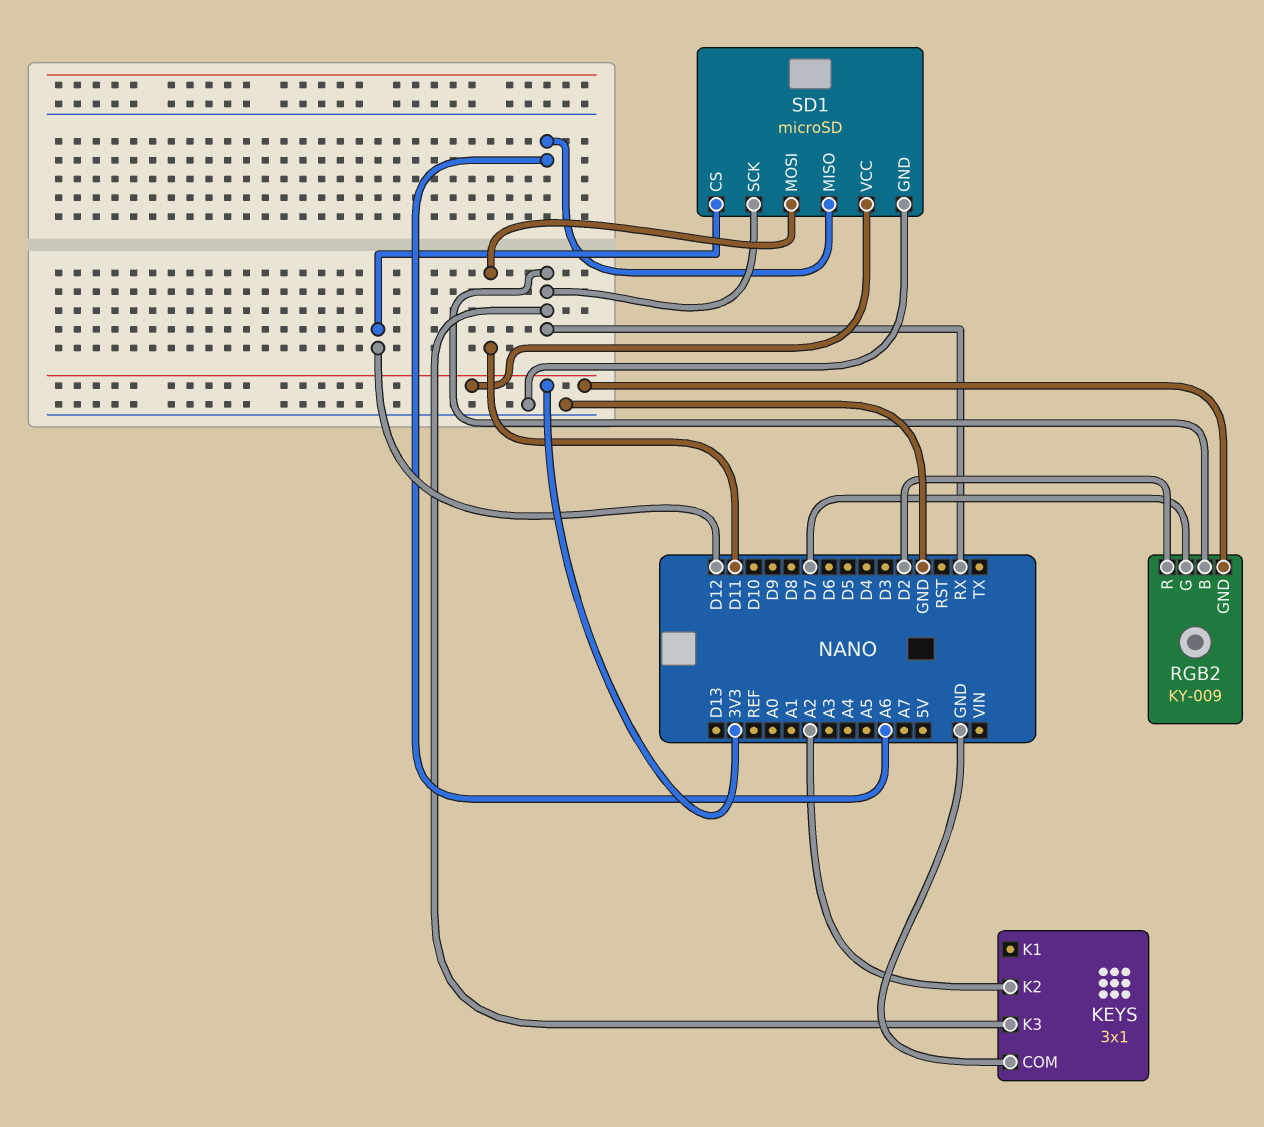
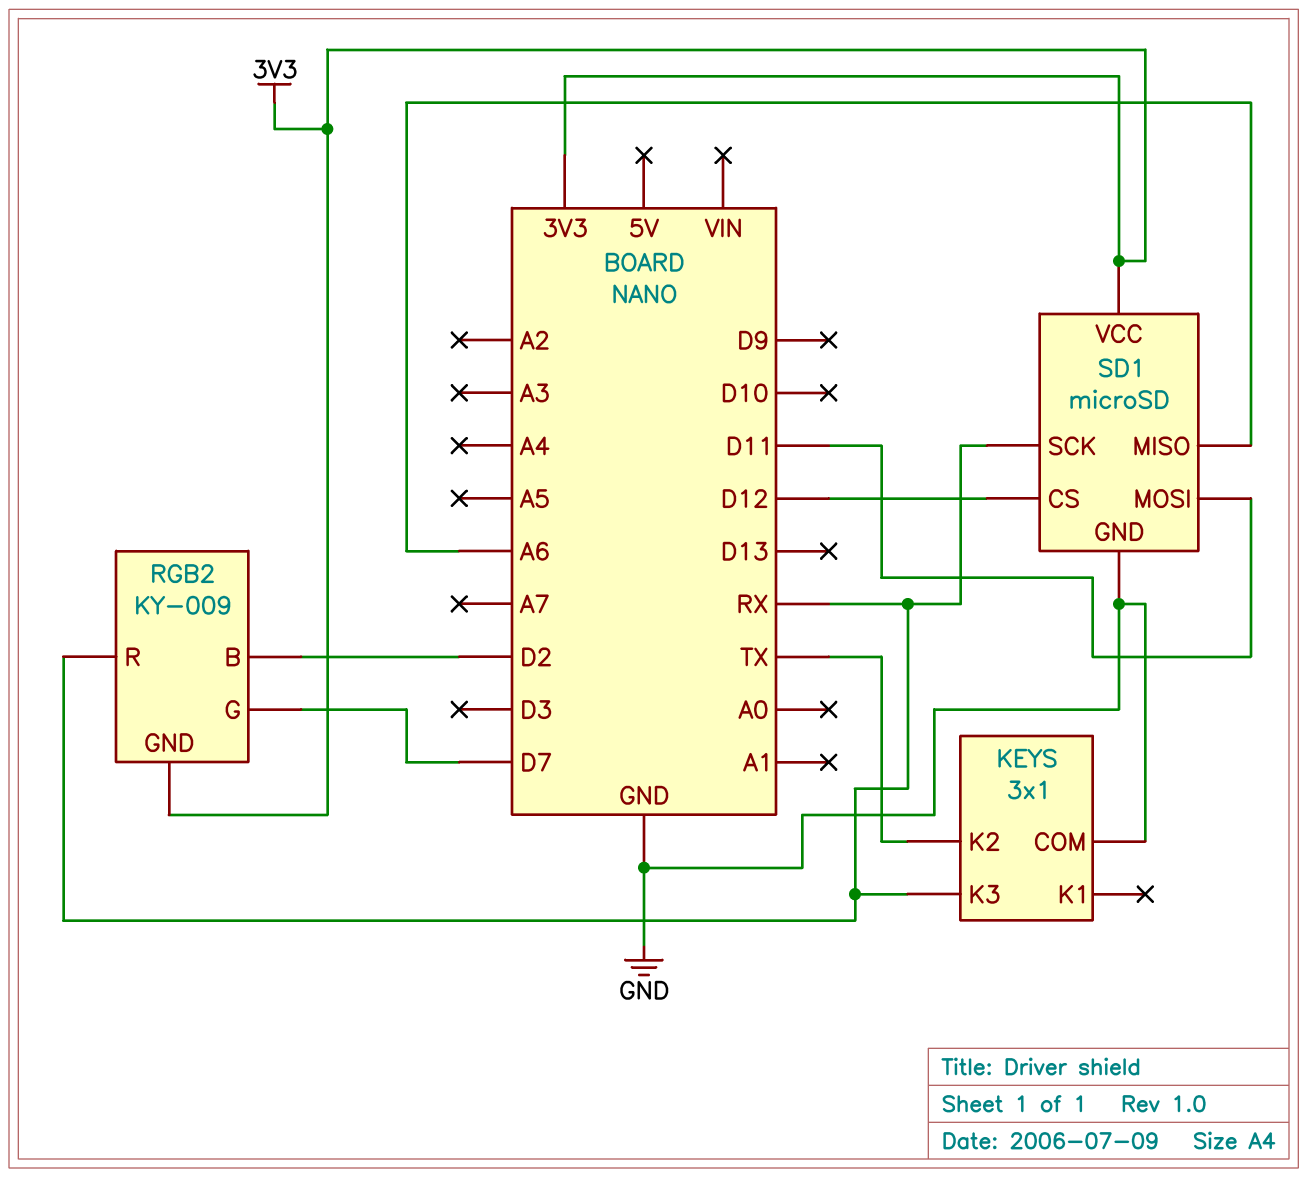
KEYS pin K2: A2 -> TX
RGB2 pin B: RX -> D2
RGB2 pin R: D2 -> RX

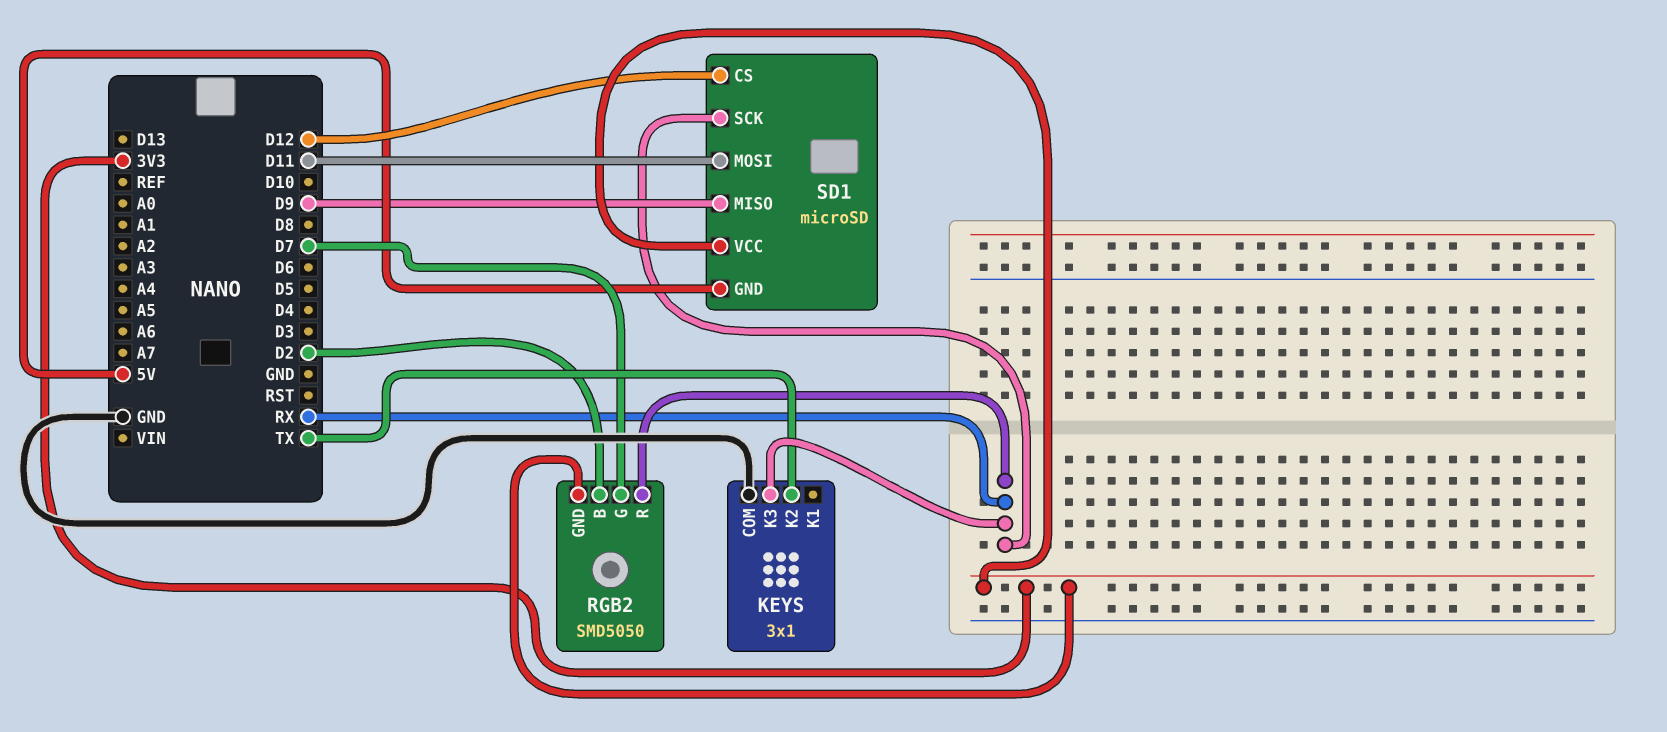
RGB2: KY-009 -> SMD5050
SD1 pin GND: GND -> 5V
SD1 pin MISO: A6 -> D9

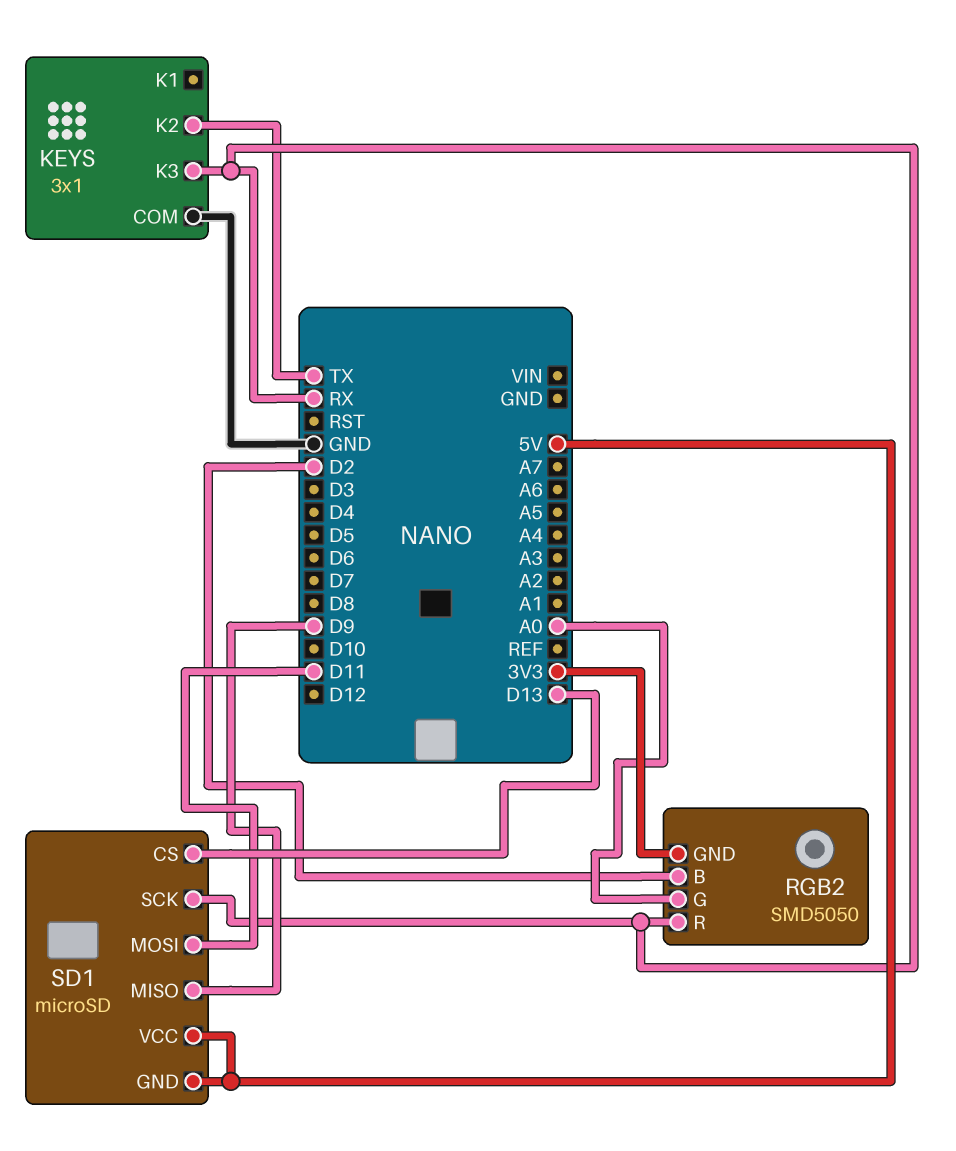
RGB2 pin G: D7 -> A0
SD1 pin CS: D12 -> D13
SD1 pin VCC: 3V3 -> 5V

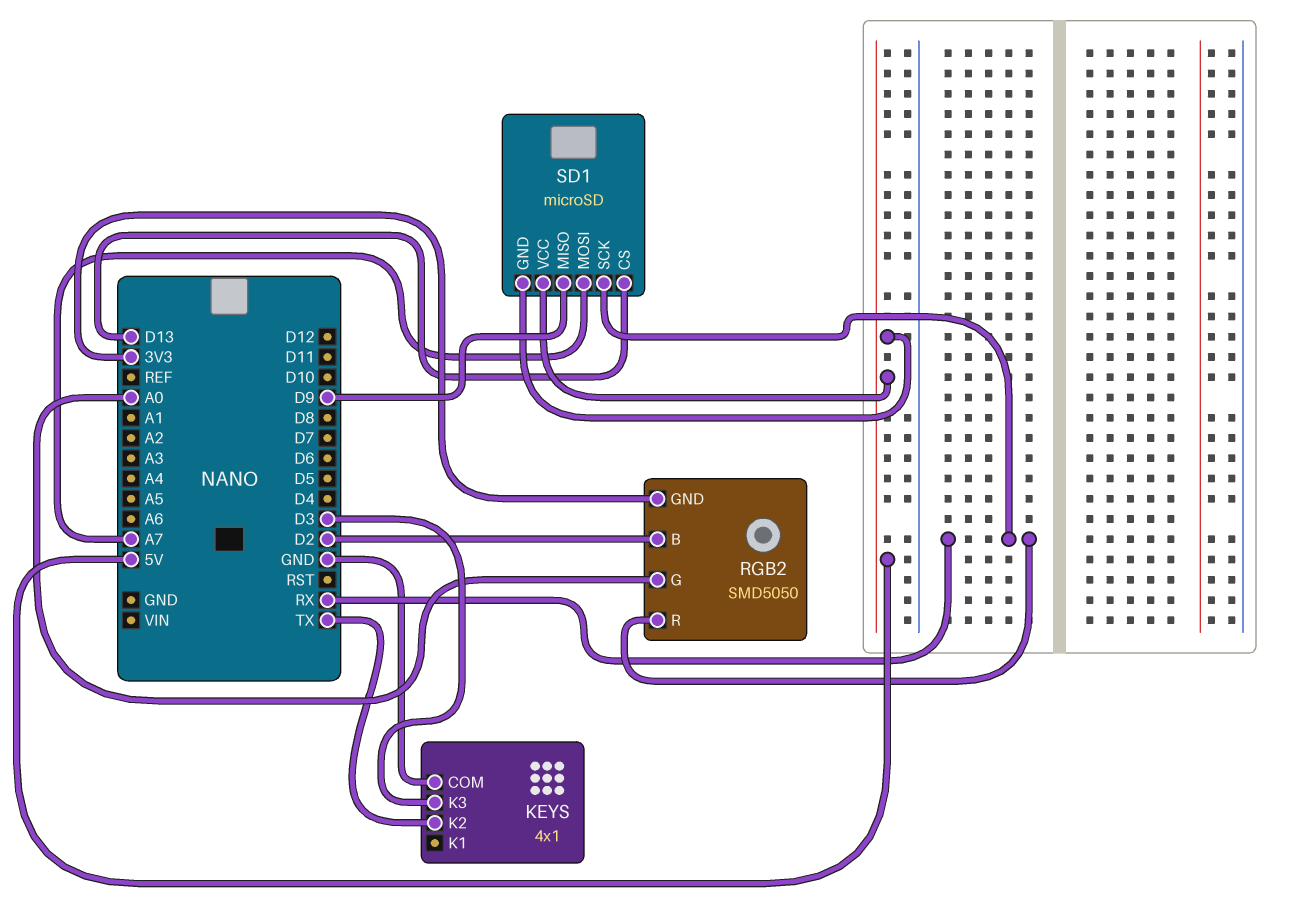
KEYS: 3x1 -> 4x1
KEYS pin K3: RX -> D3
SD1 pin MOSI: D11 -> A7

